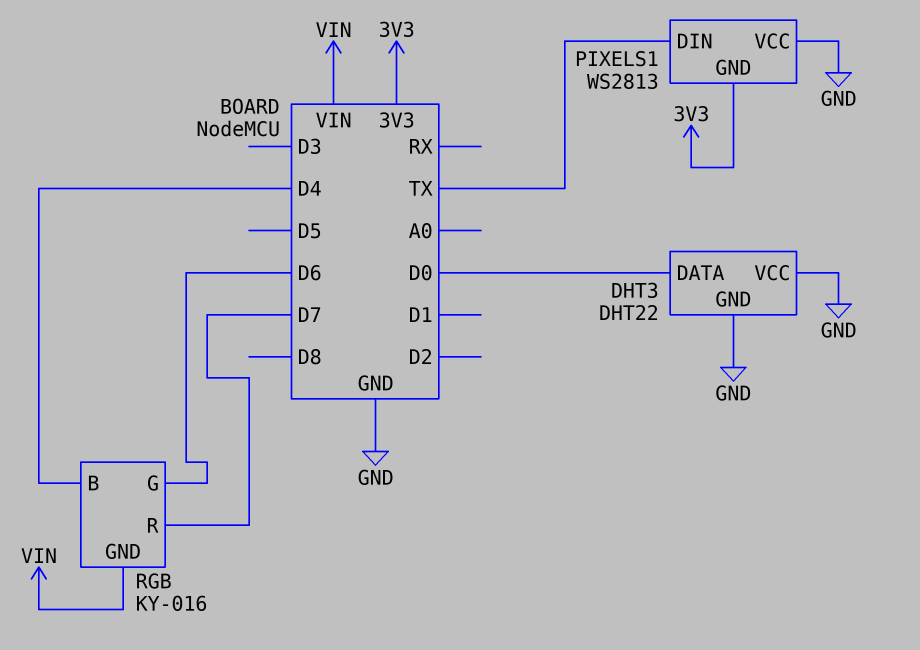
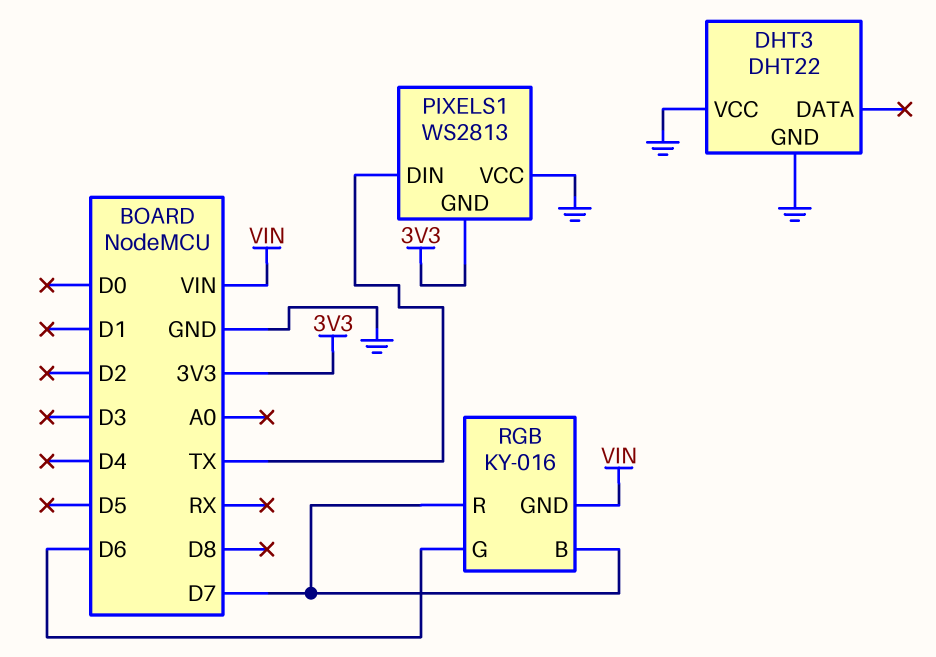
DHT3 pin DATA: D0 -> none
RGB pin B: D4 -> D7

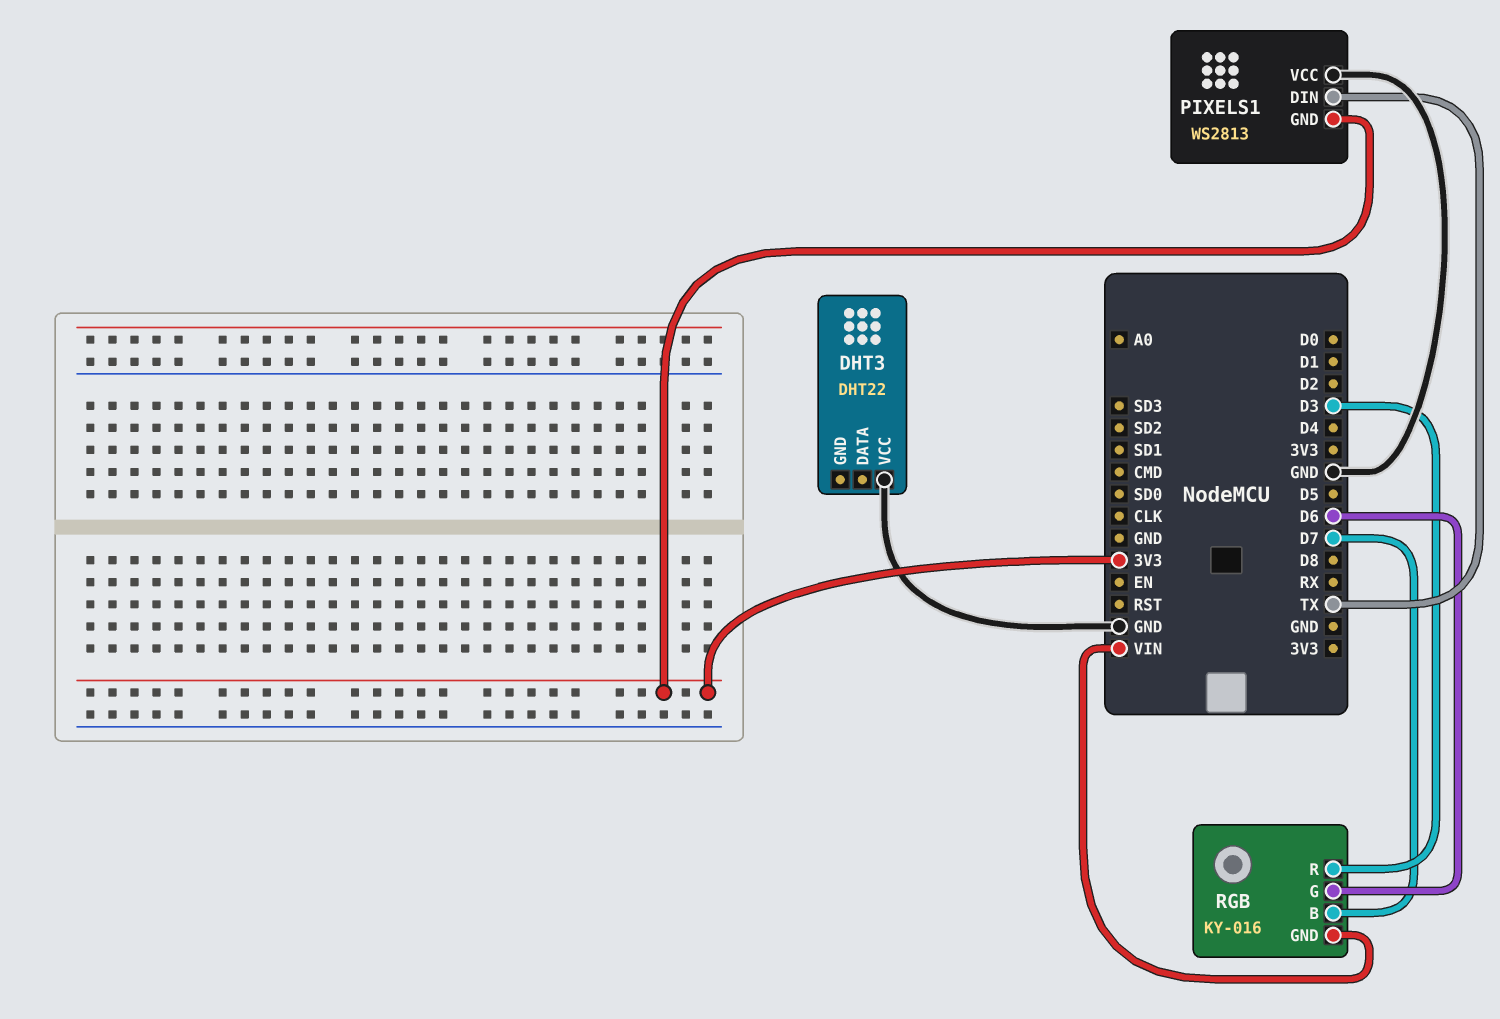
DHT3 pin GND: GND -> none
RGB pin R: D7 -> D3

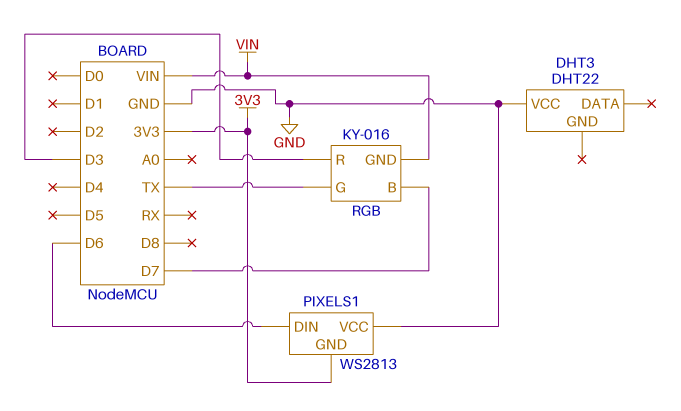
PIXELS1 pin DIN: TX -> D6
RGB pin G: D6 -> TX

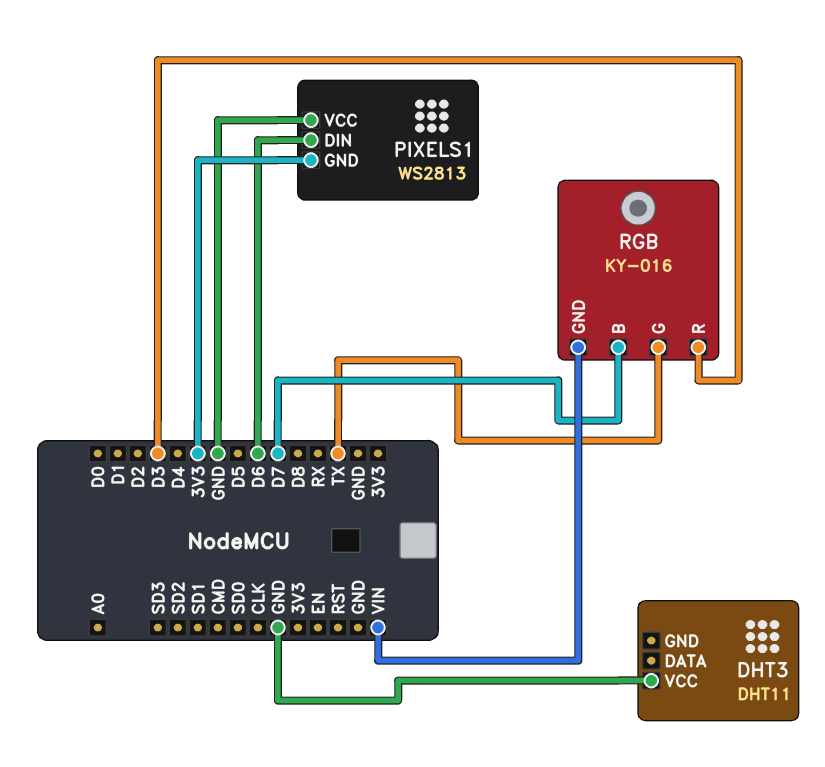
DHT3: DHT22 -> DHT11

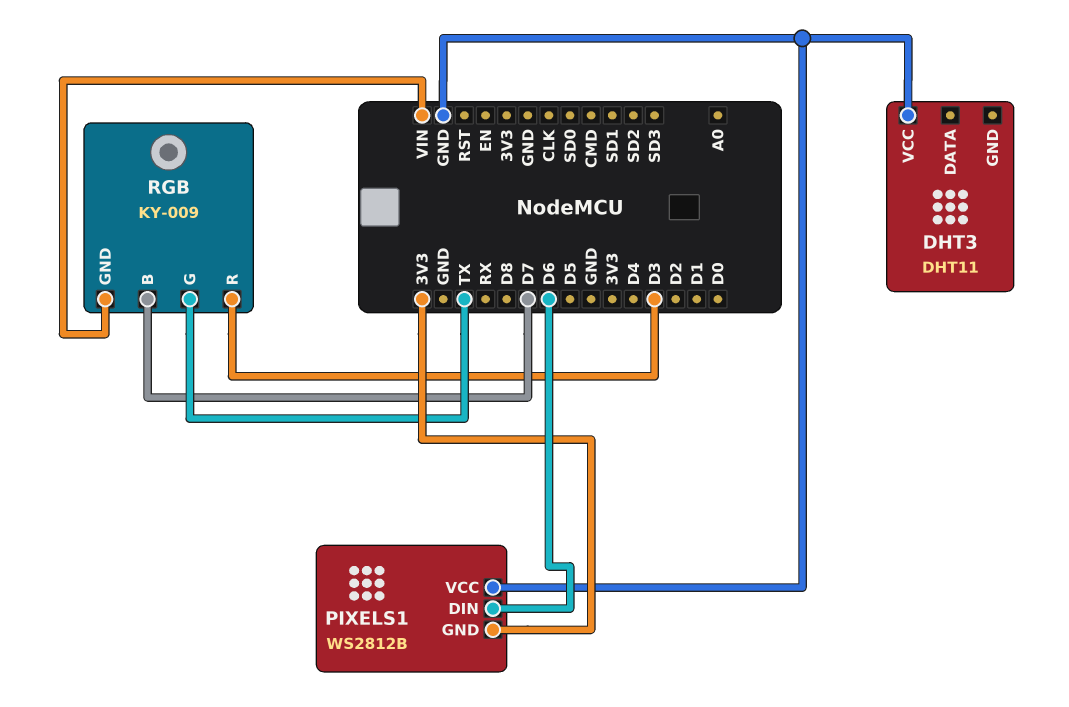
PIXELS1: WS2813 -> WS2812B
RGB: KY-016 -> KY-009

